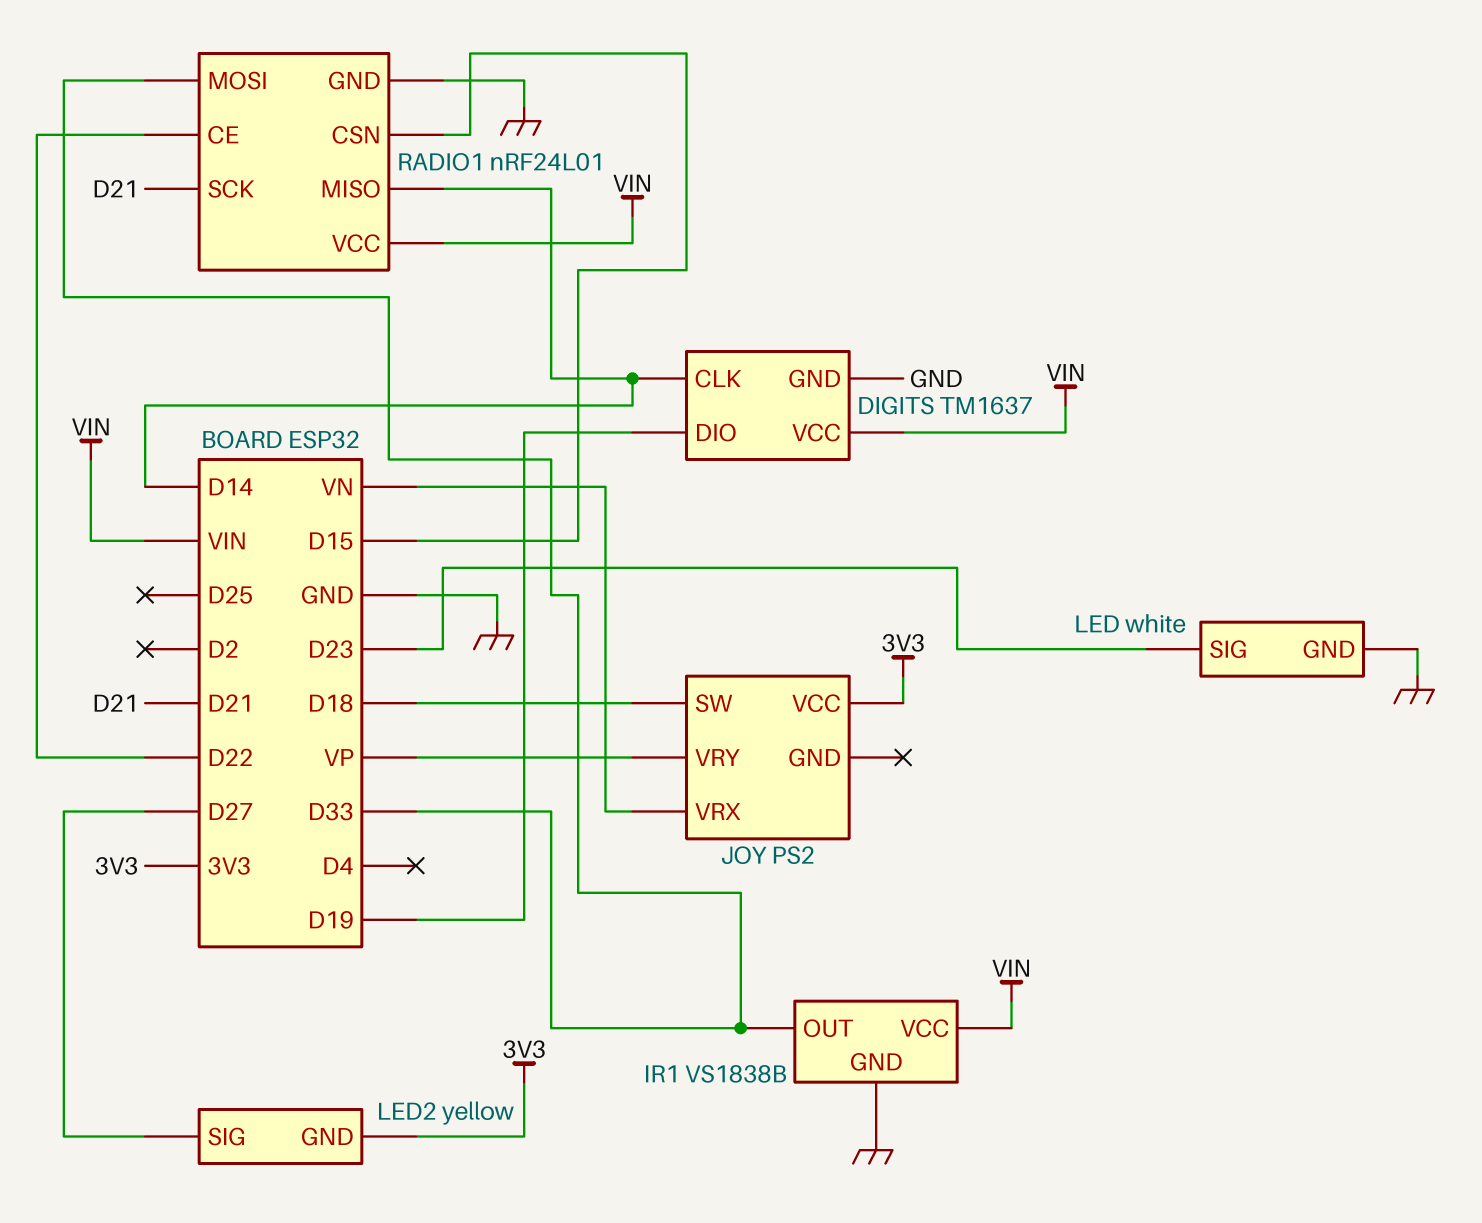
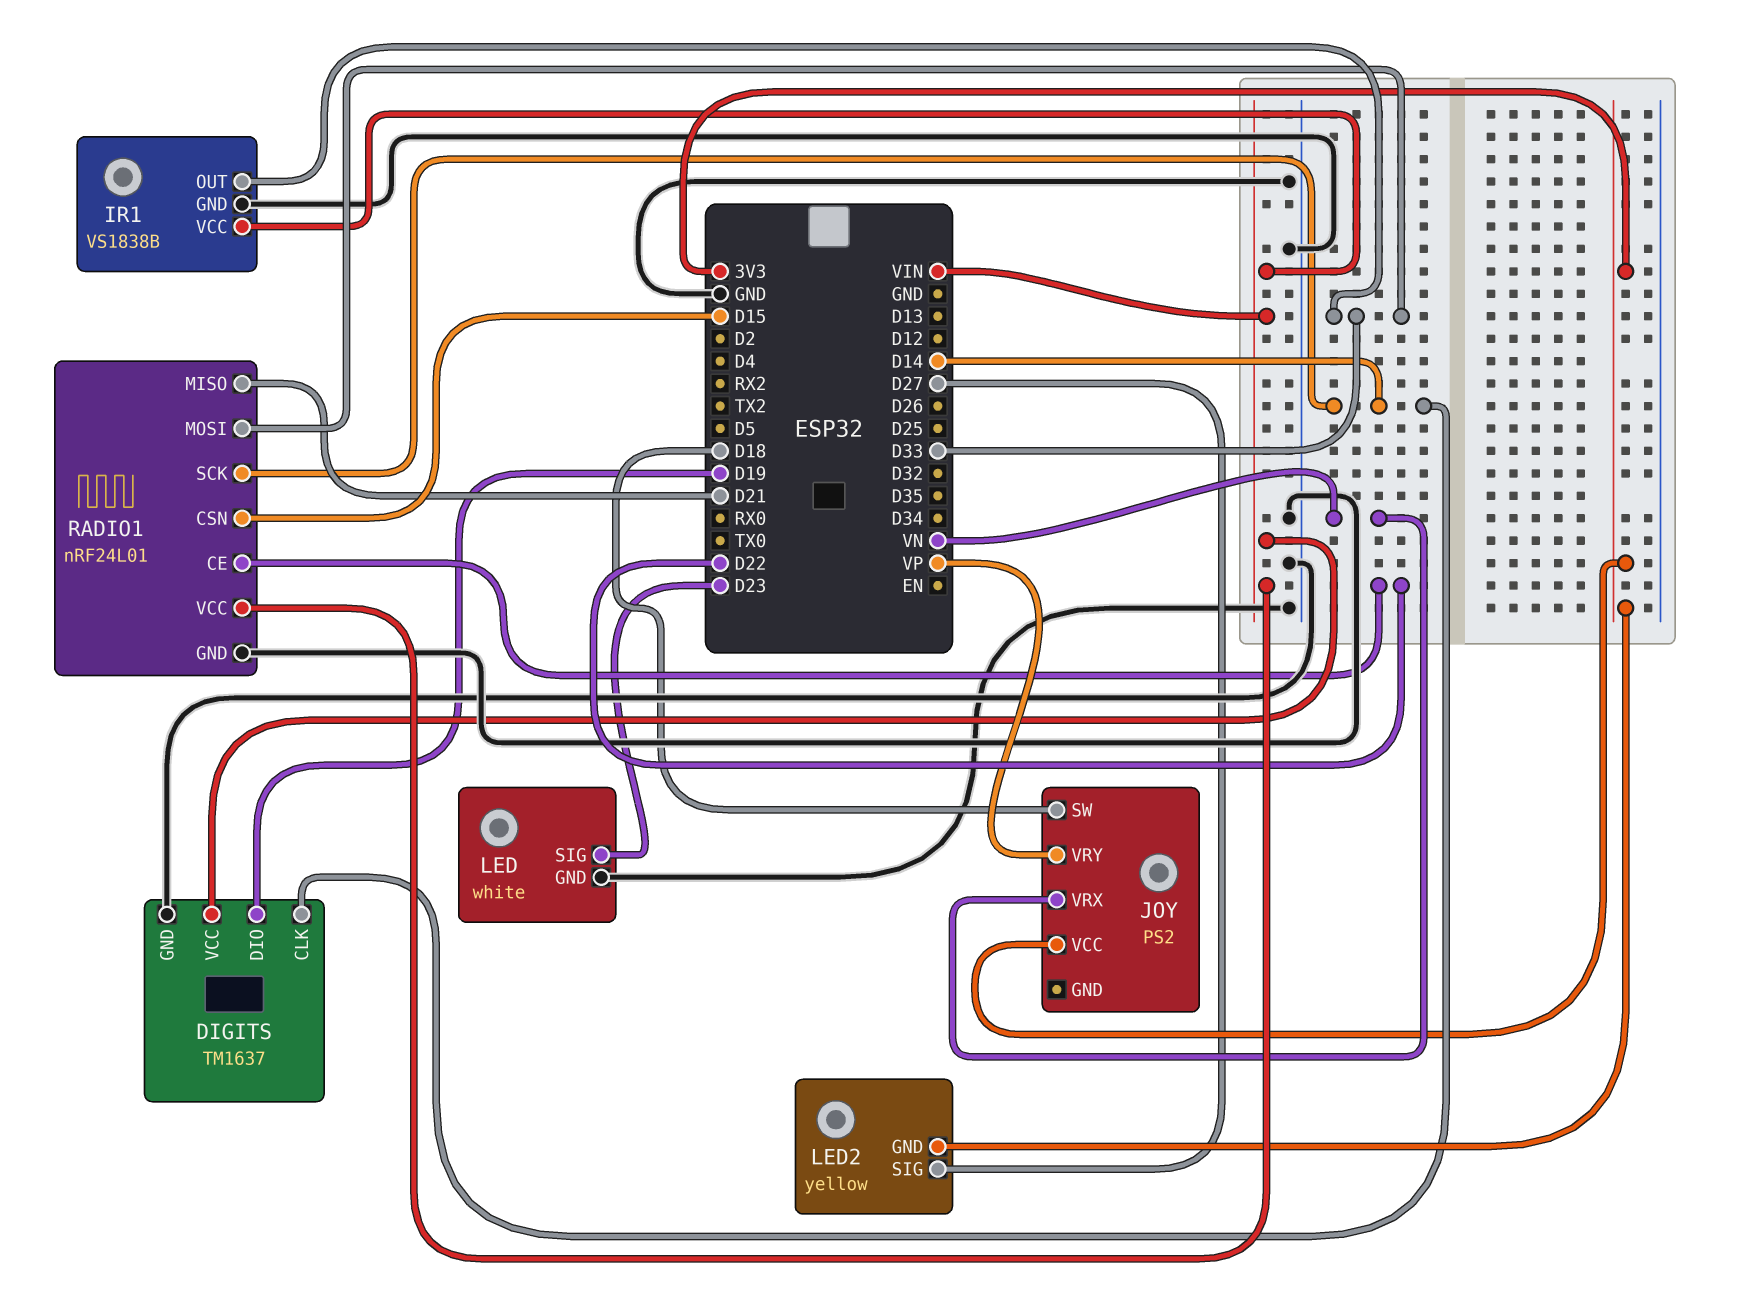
RADIO1 pin MISO: D14 -> D21
RADIO1 pin SCK: D21 -> D14

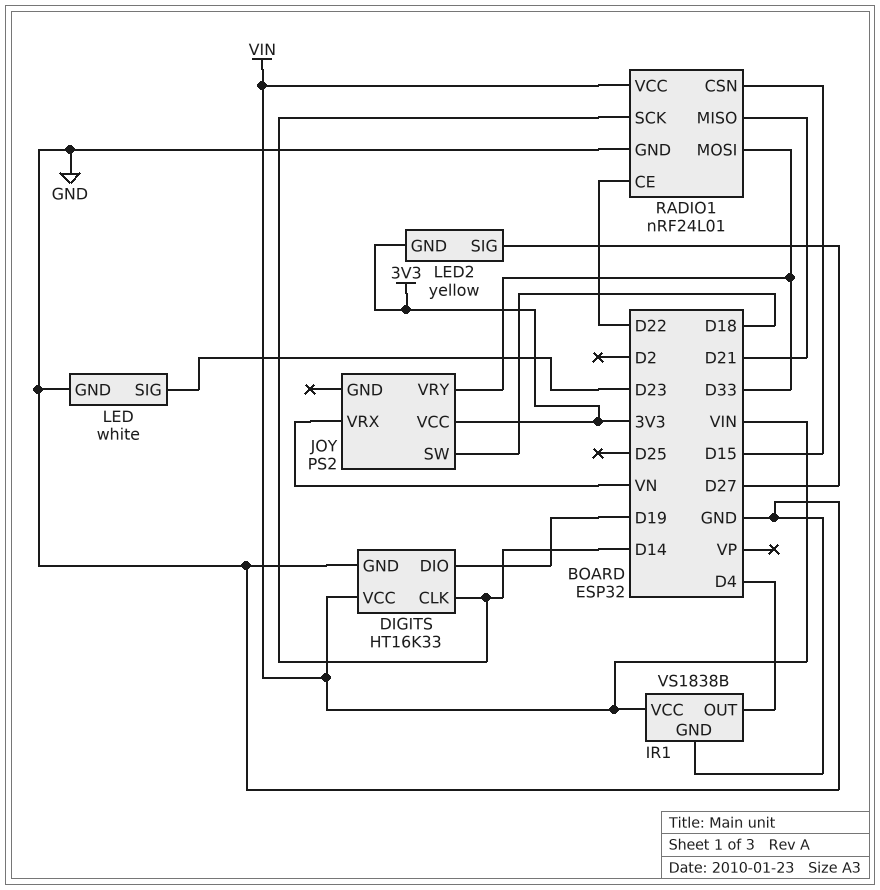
DIGITS: TM1637 -> HT16K33
IR1 pin OUT: D33 -> D4
JOY pin VRY: VP -> D33

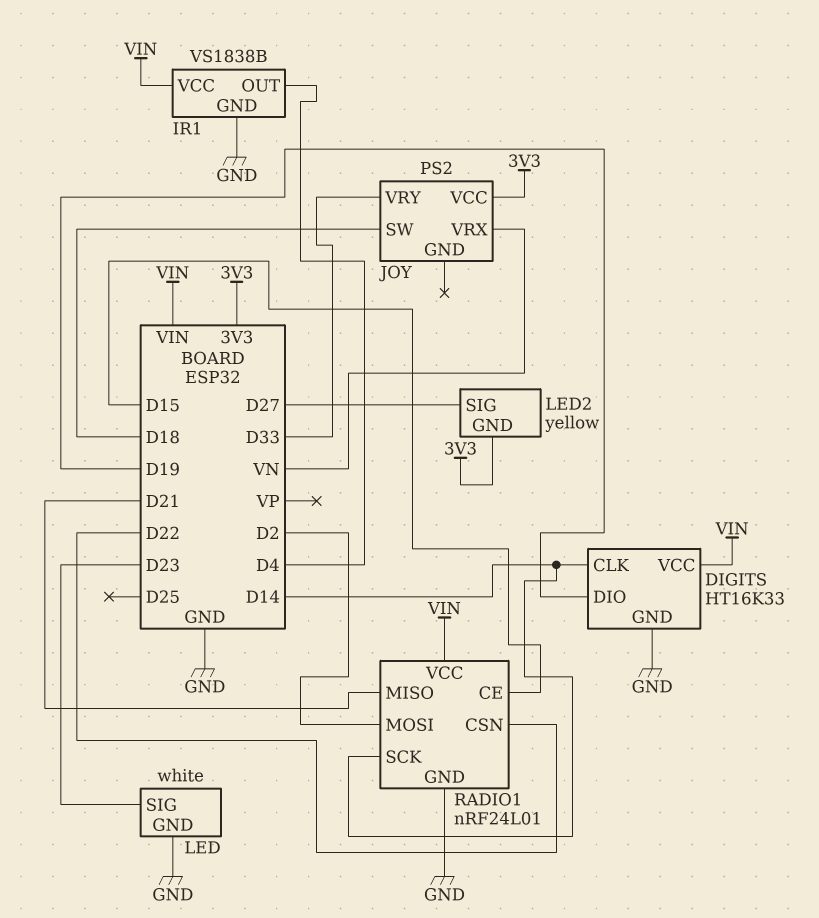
RADIO1 pin CE: D22 -> D15
RADIO1 pin CSN: D15 -> D22
RADIO1 pin MOSI: D33 -> D2

